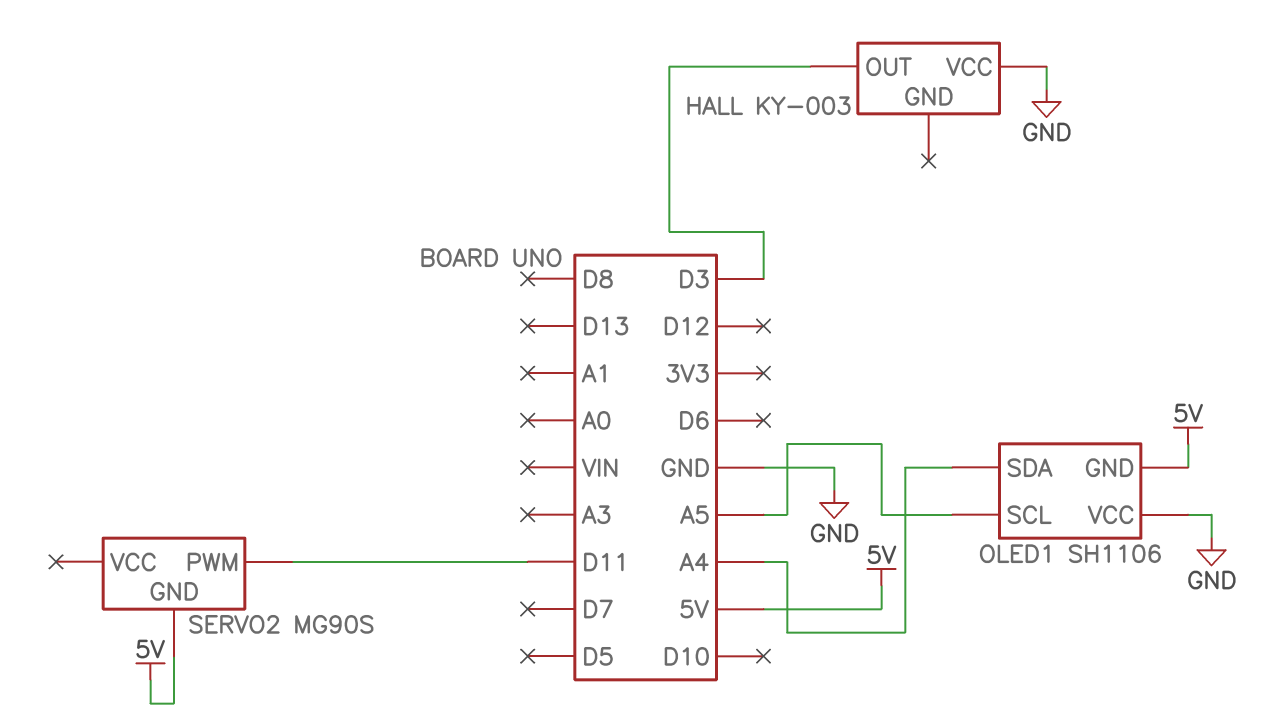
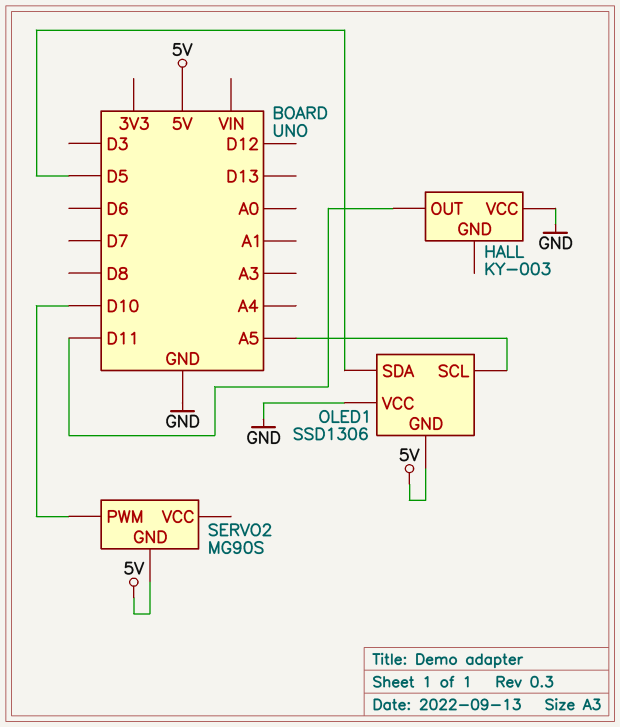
HALL pin OUT: D3 -> D11
OLED1: SH1106 -> SSD1306
OLED1 pin SDA: A4 -> D5
SERVO2 pin PWM: D11 -> D10

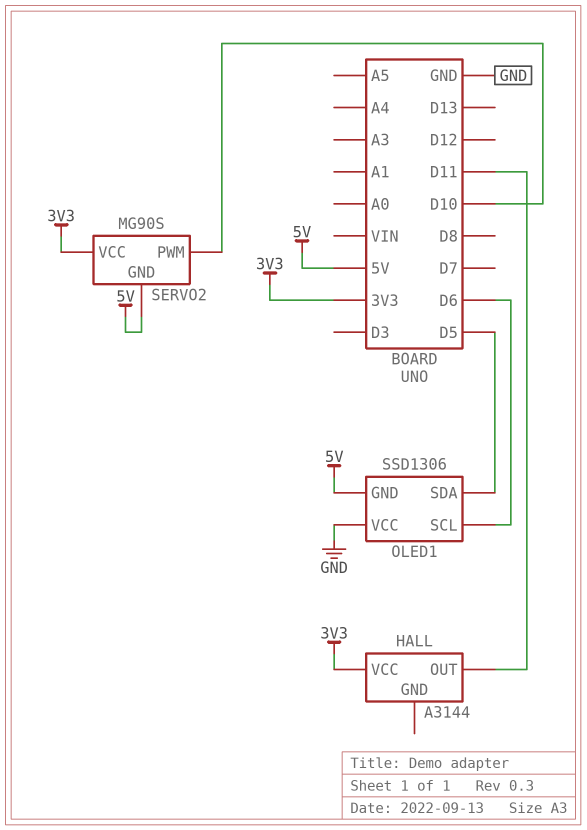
HALL: KY-003 -> A3144
HALL pin VCC: GND -> 3V3
OLED1 pin SCL: A5 -> D6
SERVO2 pin VCC: none -> 3V3

